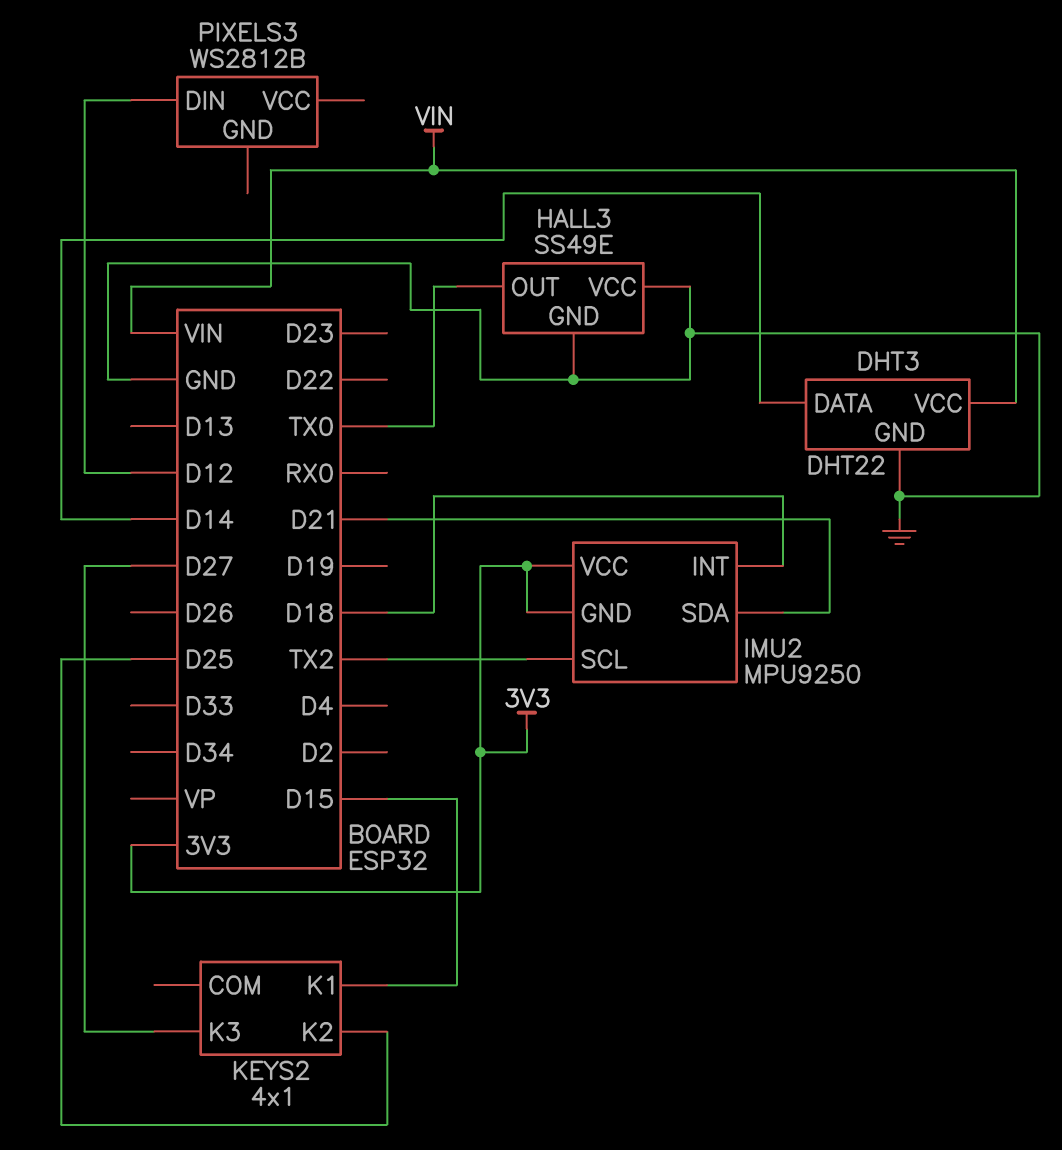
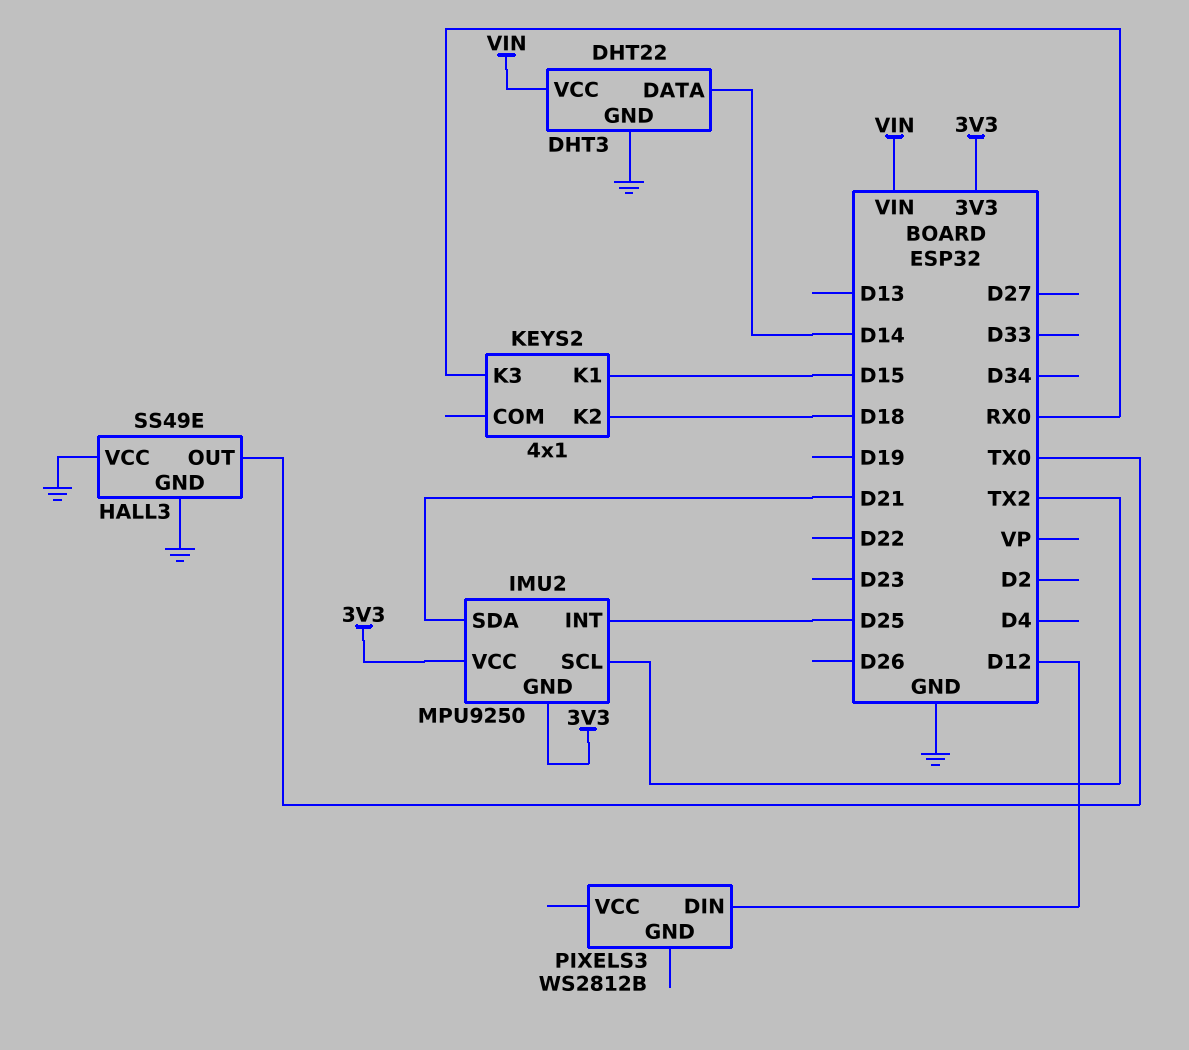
IMU2 pin INT: D18 -> D25
KEYS2 pin K2: D25 -> D18
KEYS2 pin K3: D27 -> RX0

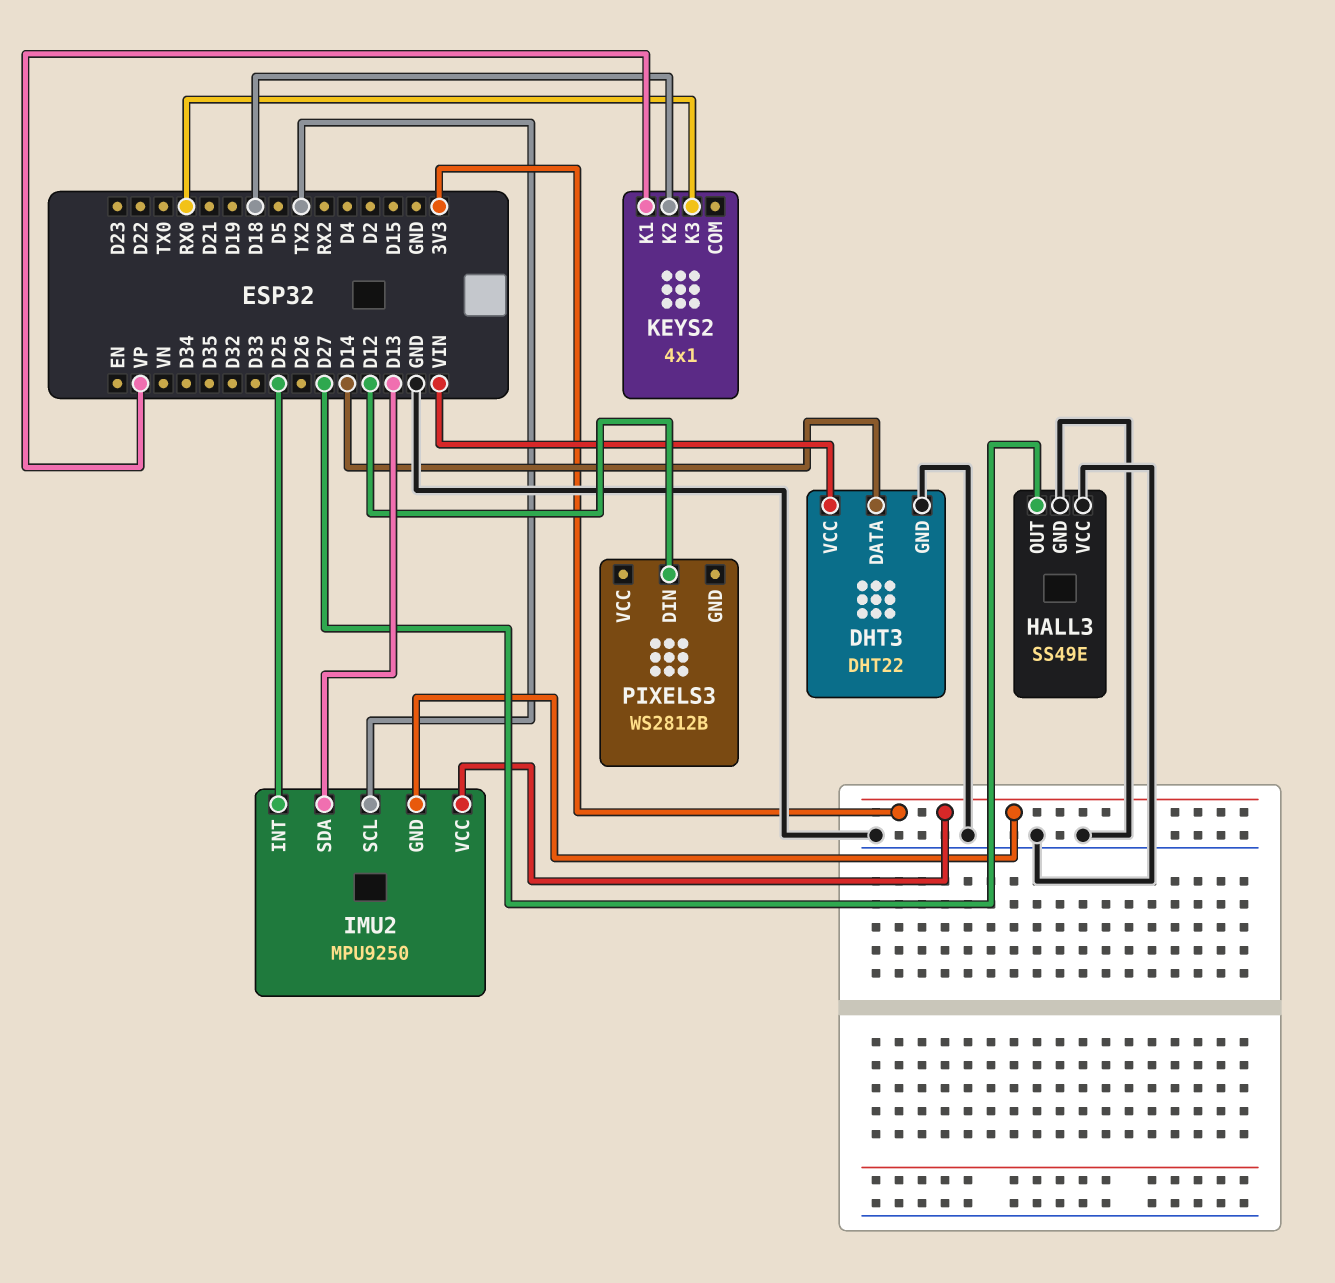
HALL3 pin OUT: TX0 -> D27
IMU2 pin SDA: D21 -> D13
KEYS2 pin K1: D15 -> VP

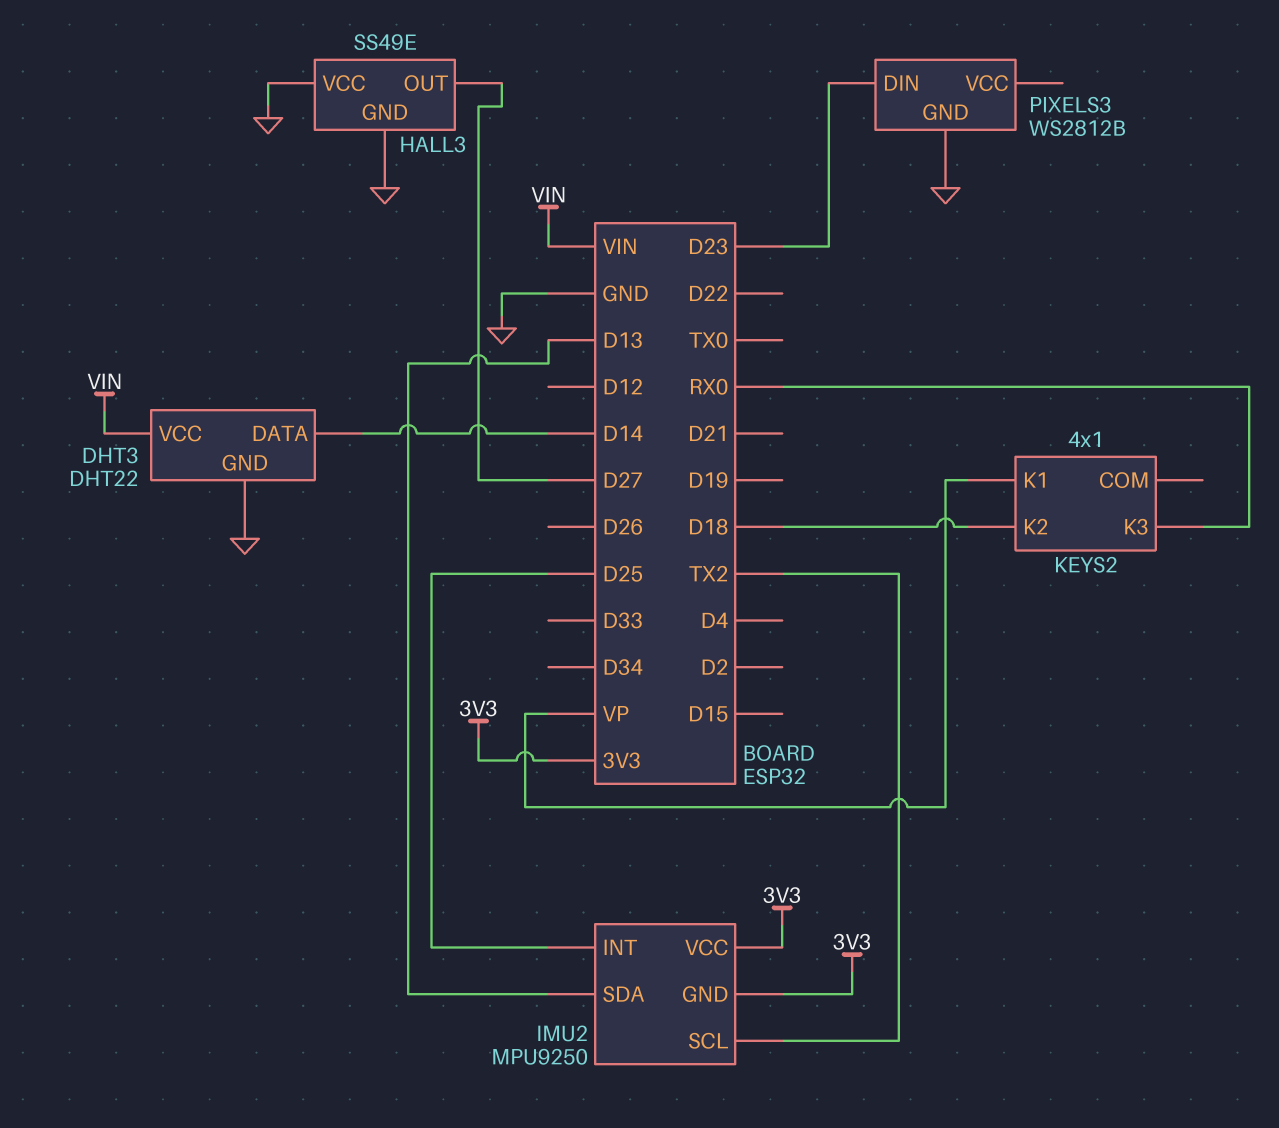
PIXELS3 pin DIN: D12 -> D23
PIXELS3 pin GND: none -> GND

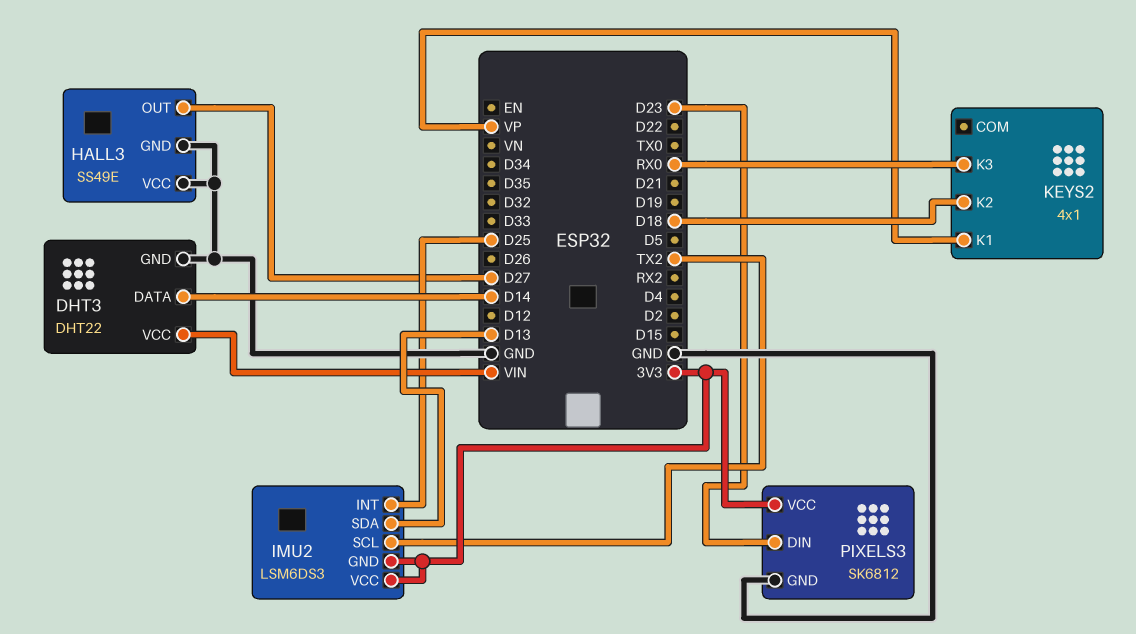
IMU2: MPU9250 -> LSM6DS3
PIXELS3: WS2812B -> SK6812
PIXELS3 pin VCC: none -> 3V3

